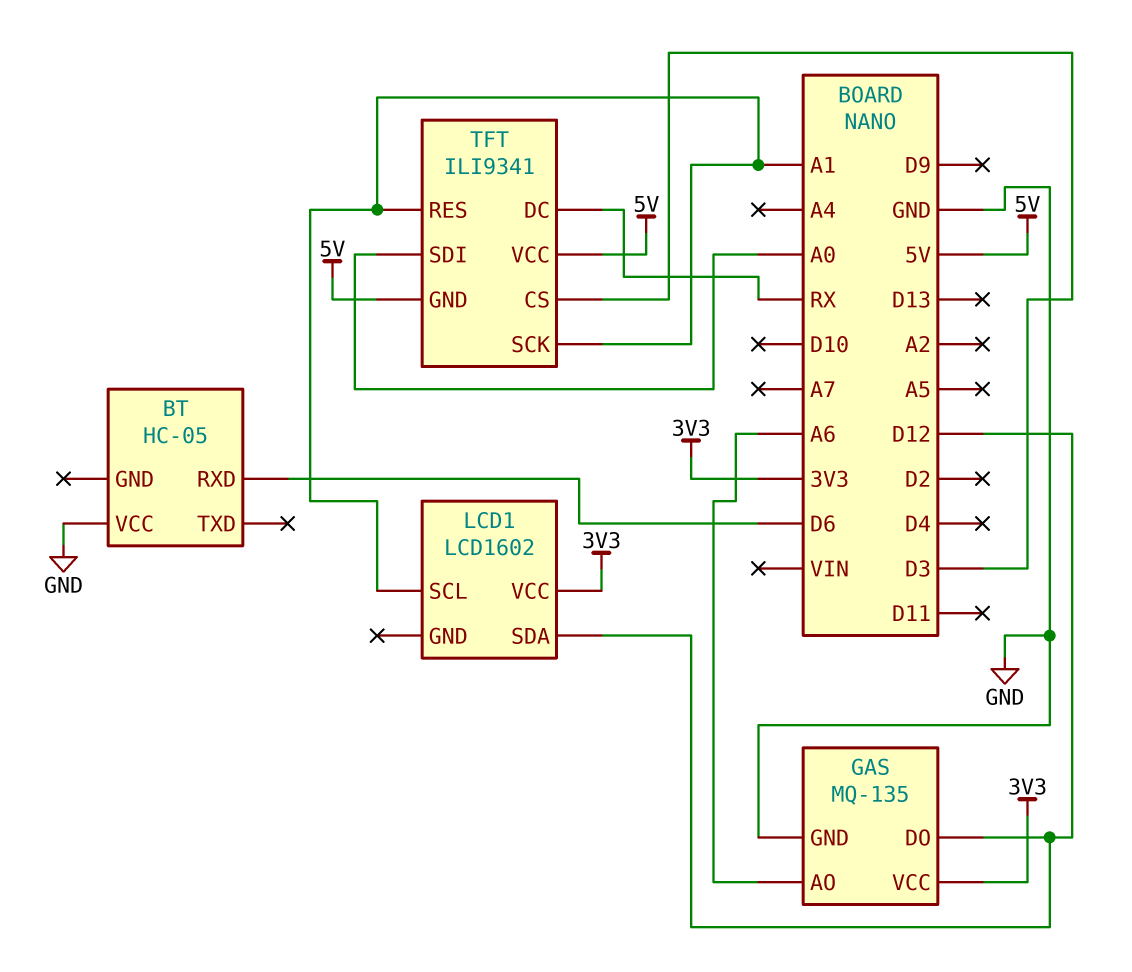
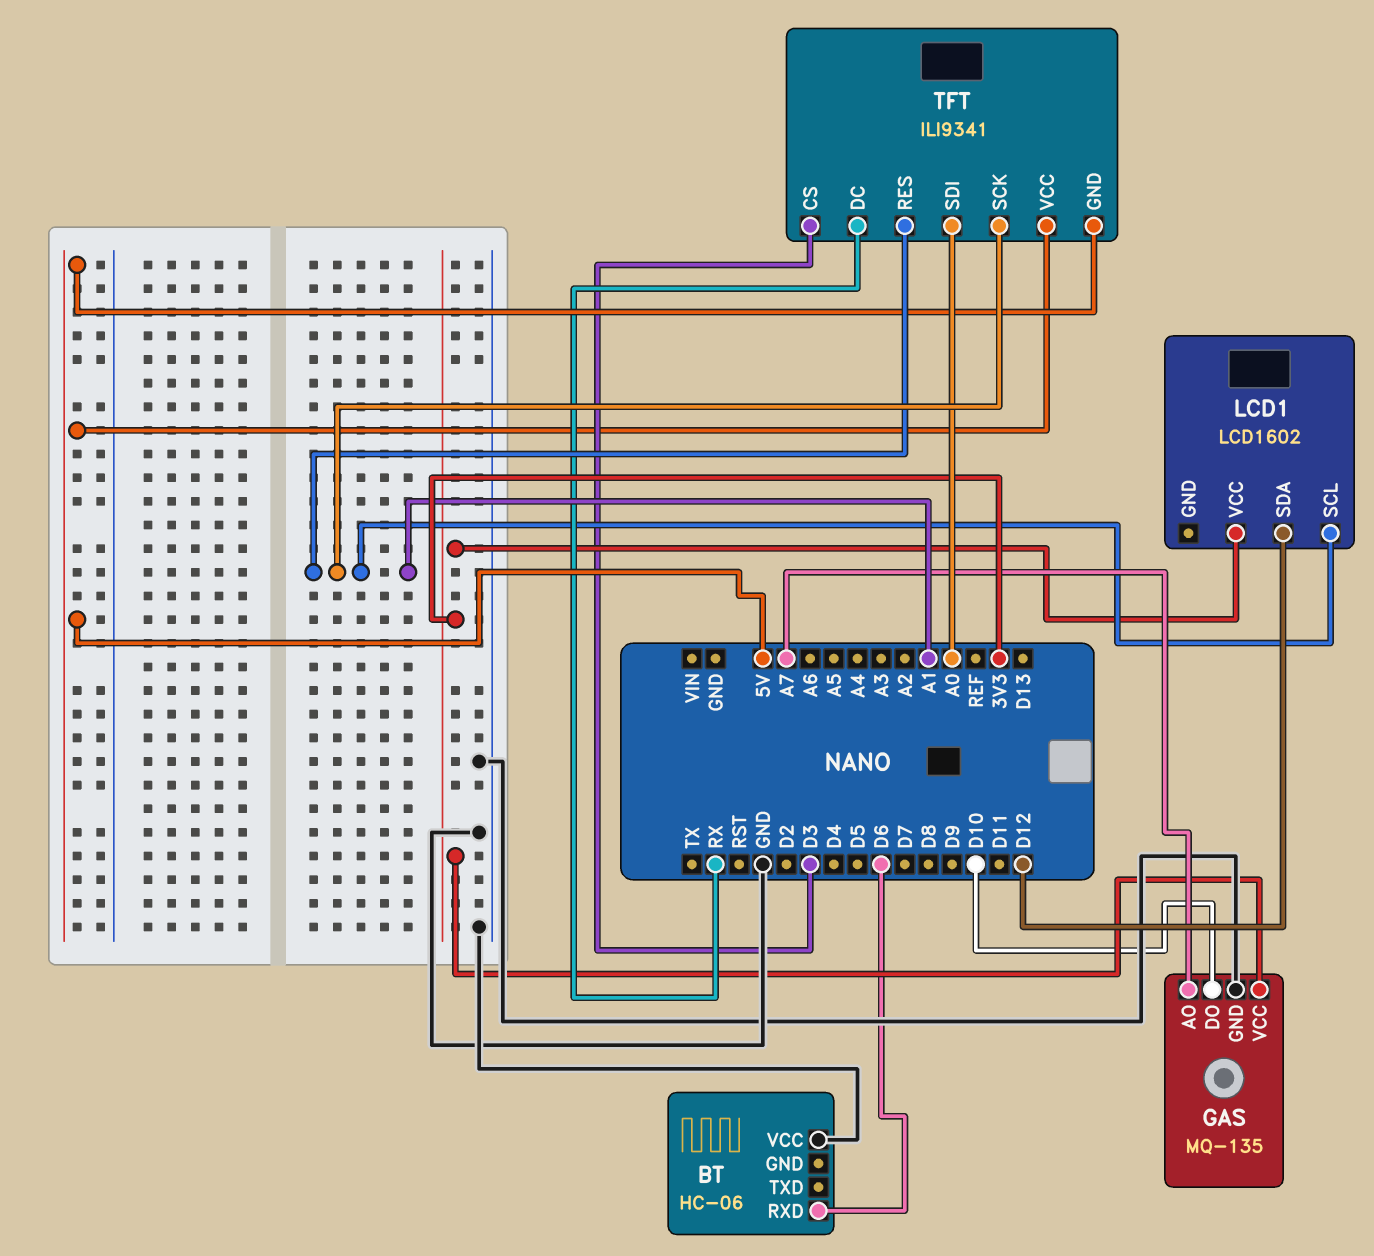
BT: HC-05 -> HC-06
GAS pin AO: A6 -> A7
GAS pin DO: D12 -> D10

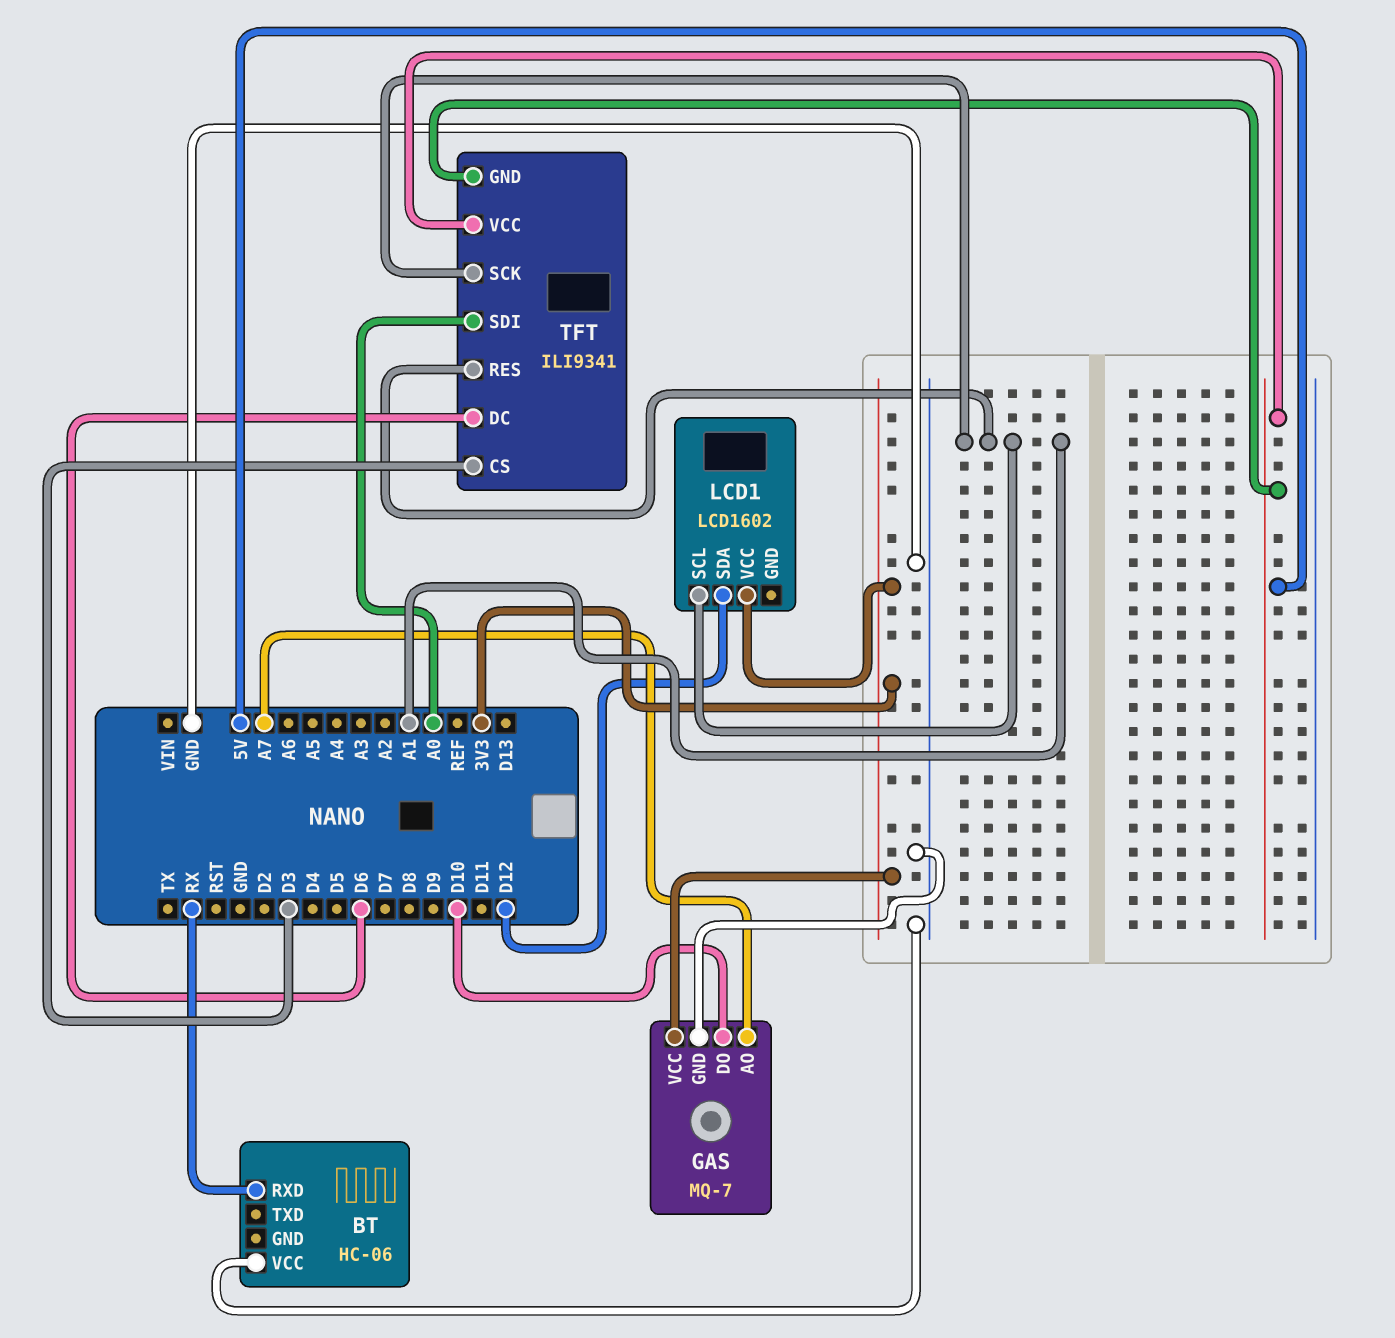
BT pin RXD: D6 -> RX
GAS: MQ-135 -> MQ-7
TFT pin DC: RX -> D6

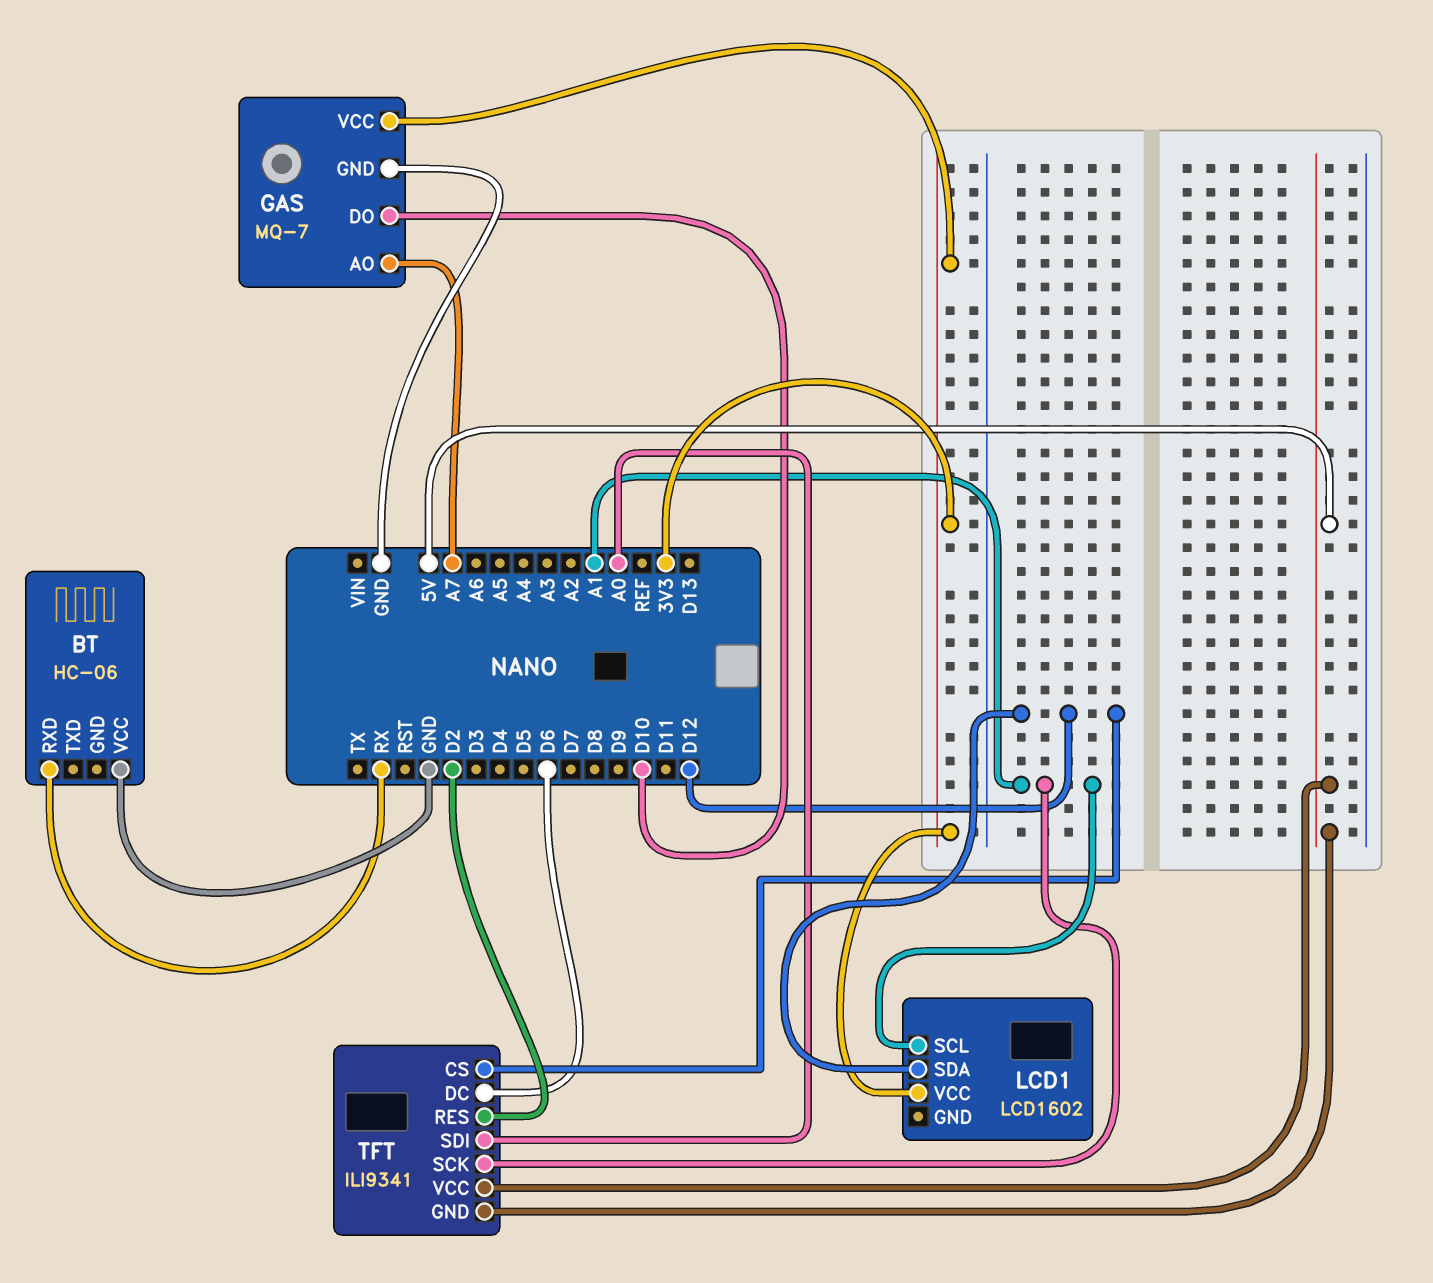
TFT pin CS: D3 -> D12
TFT pin RES: A1 -> D2

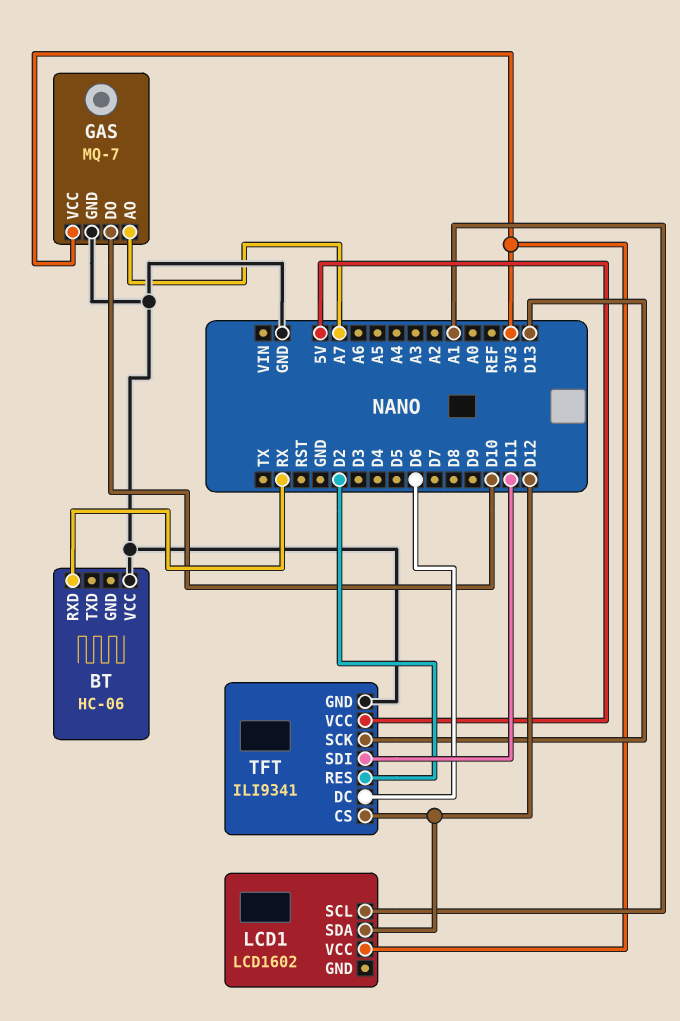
TFT pin GND: 5V -> GND
TFT pin SCK: A1 -> D13
TFT pin SDI: A0 -> D11

